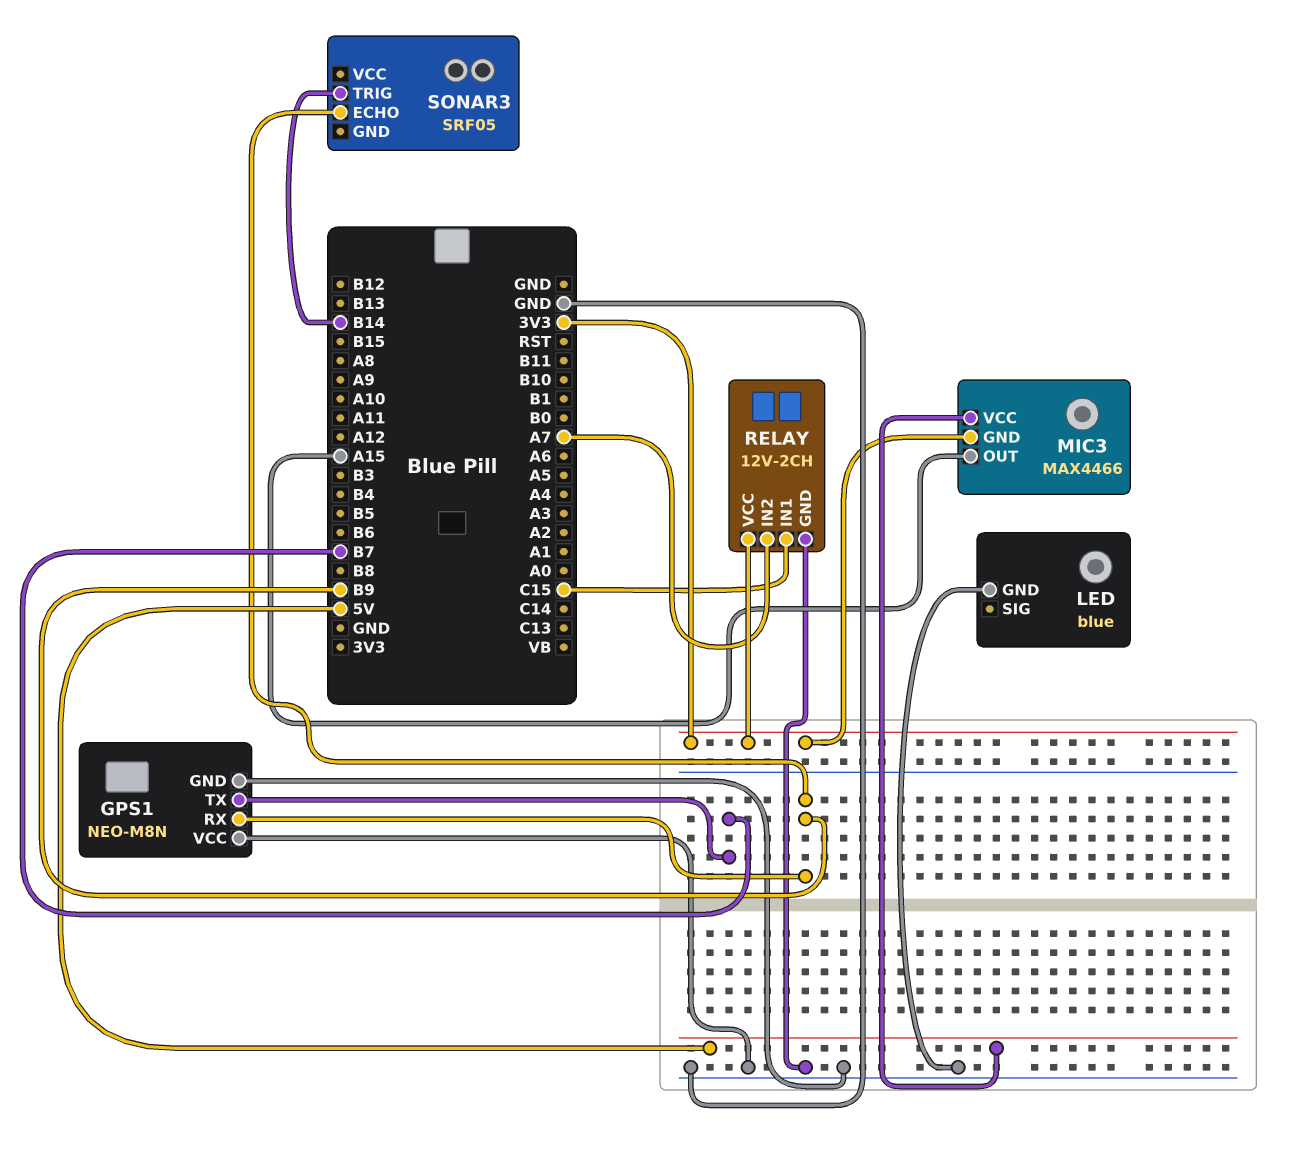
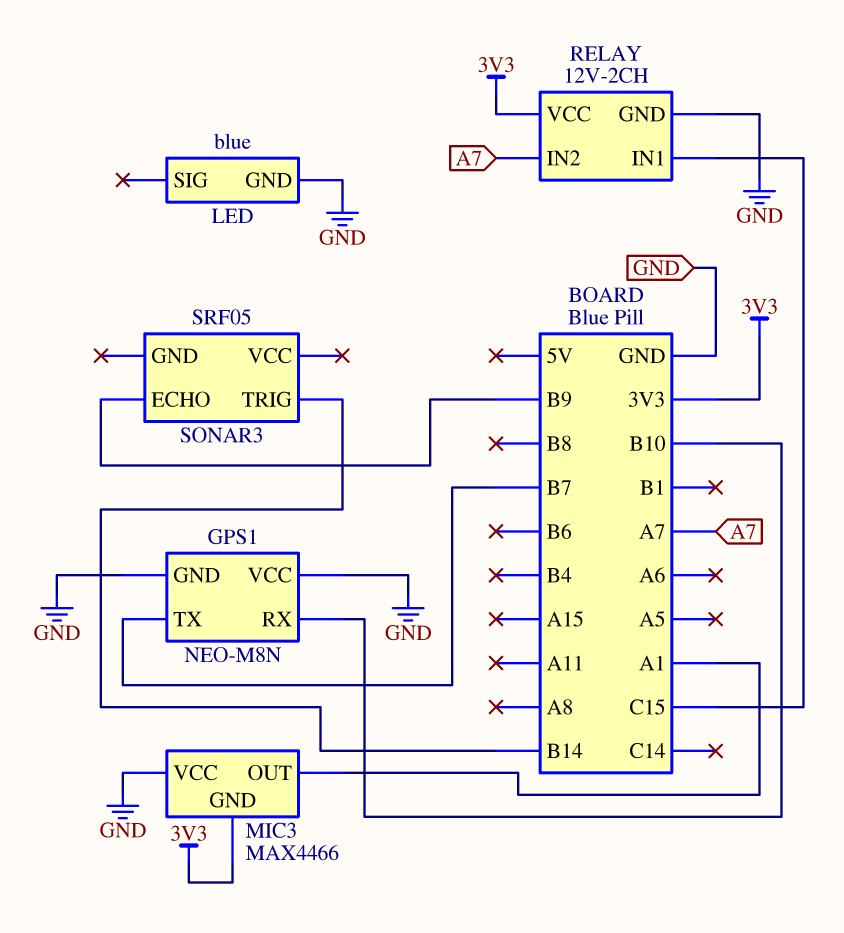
GPS1 pin RX: B9 -> B10
MIC3 pin OUT: A15 -> A1
MIC3 pin VCC: 5V -> GND

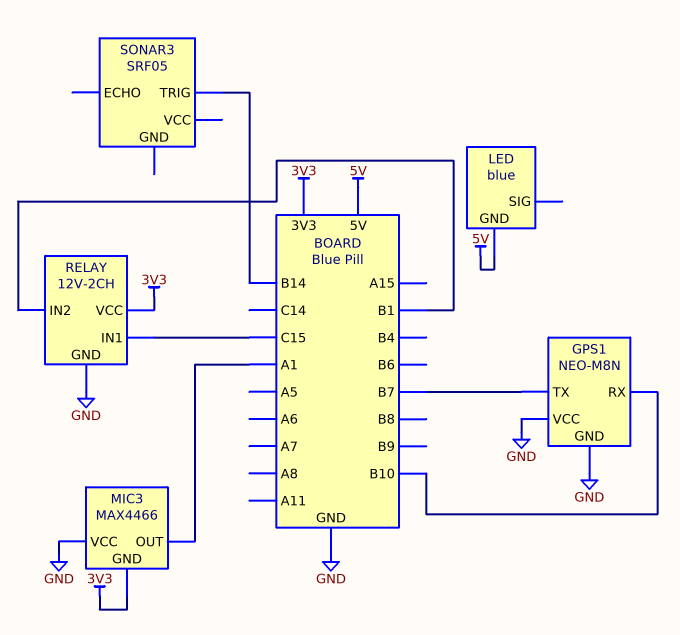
LED pin GND: GND -> 5V
RELAY pin IN2: A7 -> B1
SONAR3 pin ECHO: B9 -> none

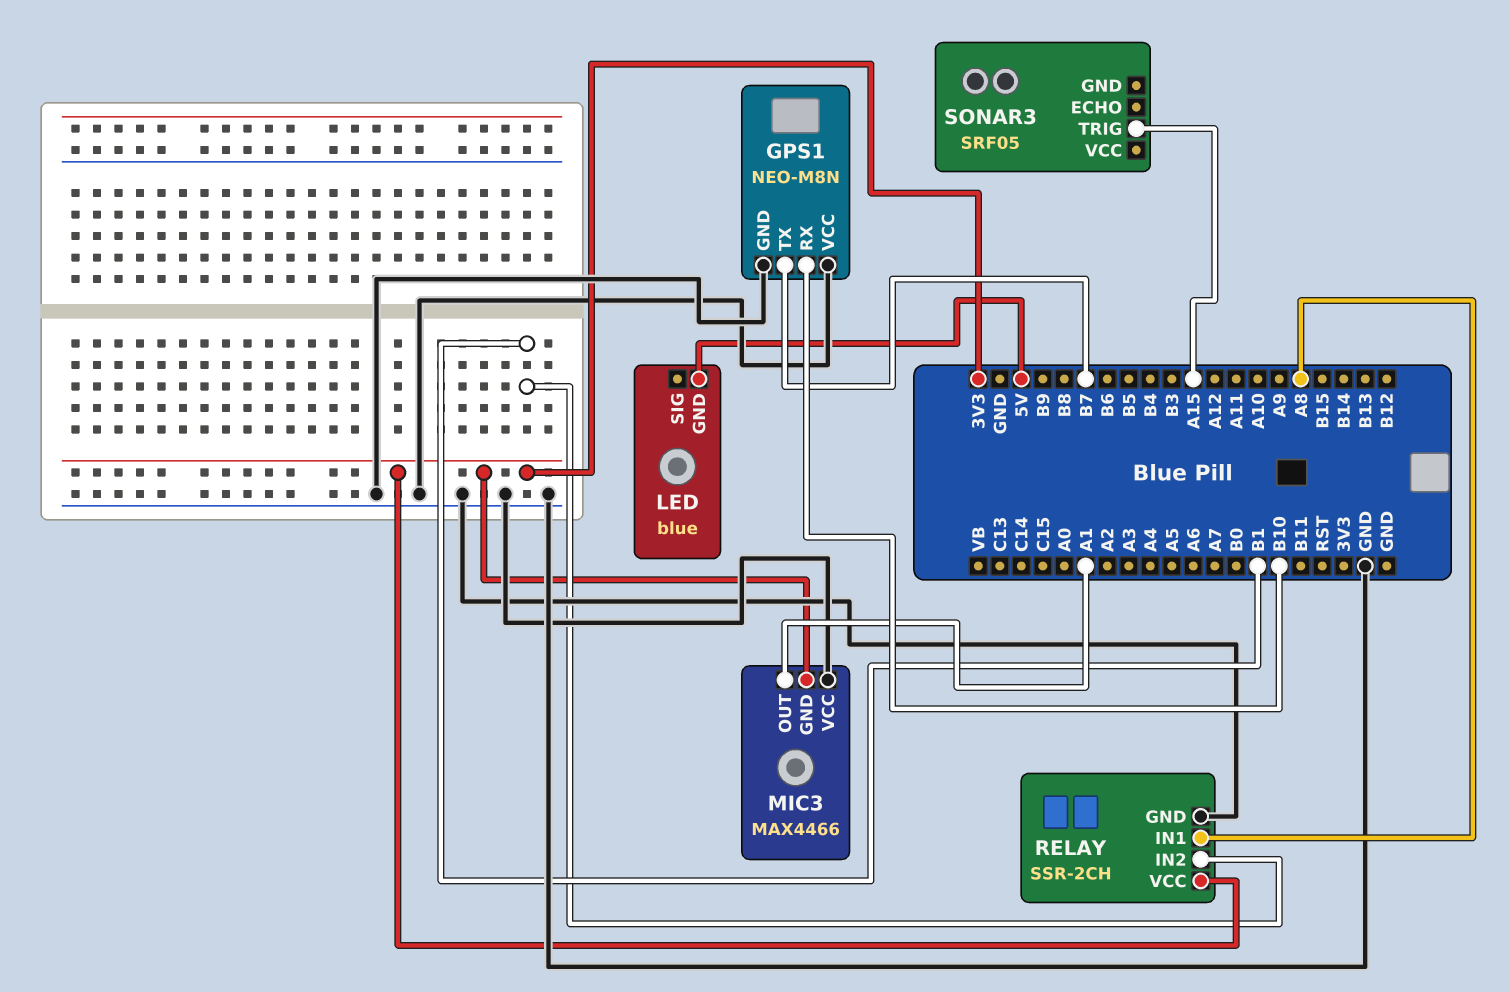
RELAY: 12V-2CH -> SSR-2CH
RELAY pin IN1: C15 -> A8
SONAR3 pin TRIG: B14 -> A15

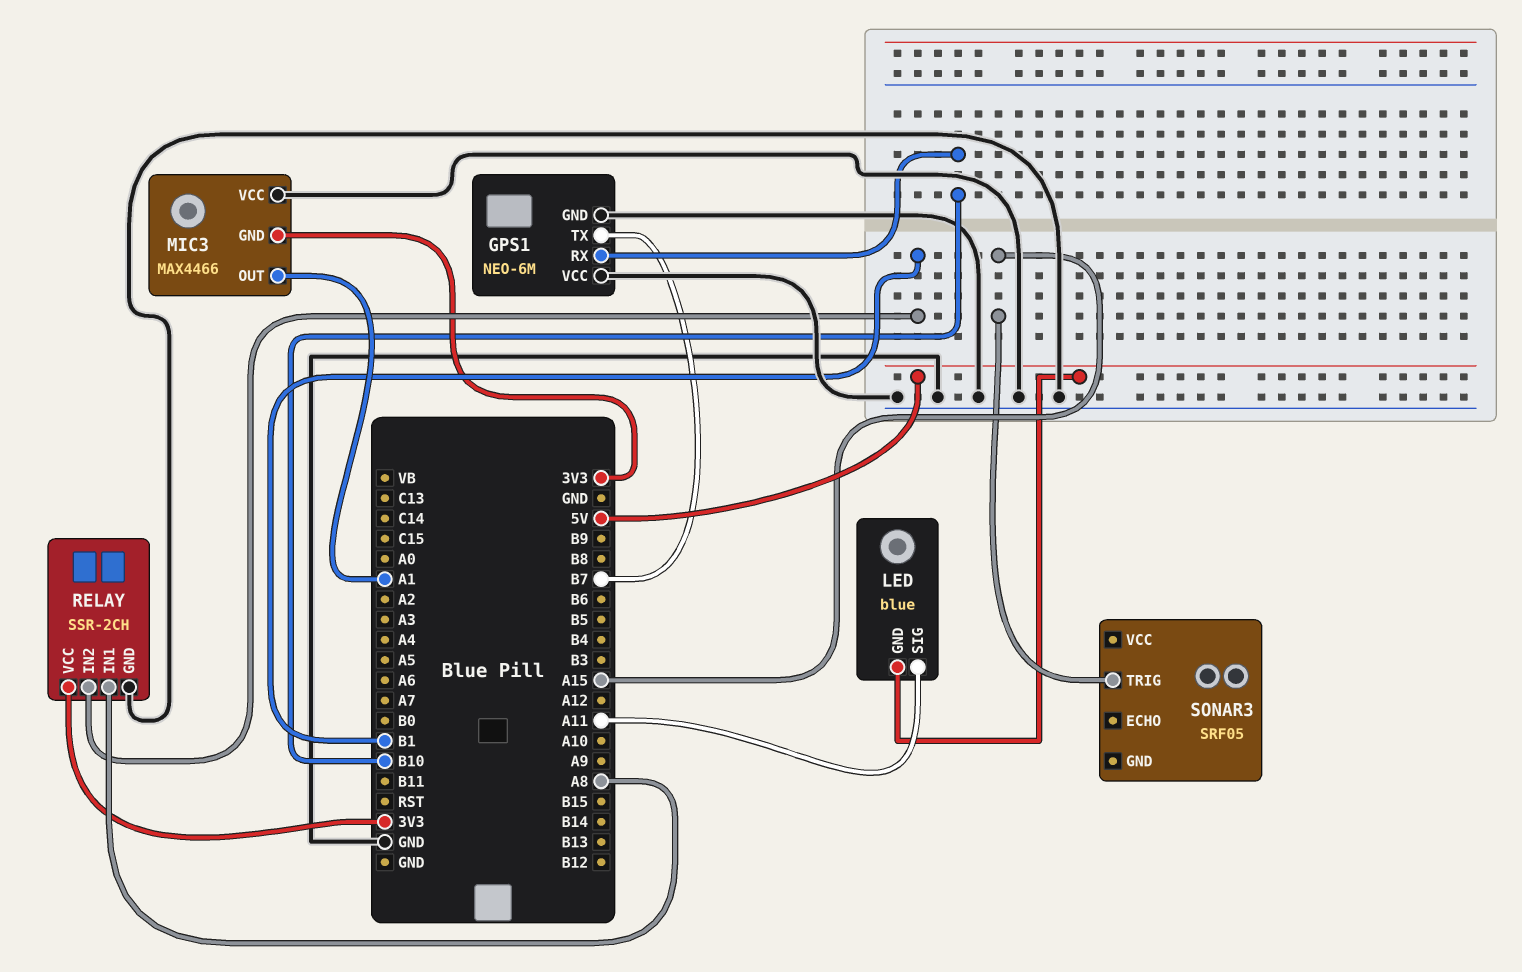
GPS1: NEO-M8N -> NEO-6M
LED pin SIG: none -> A11

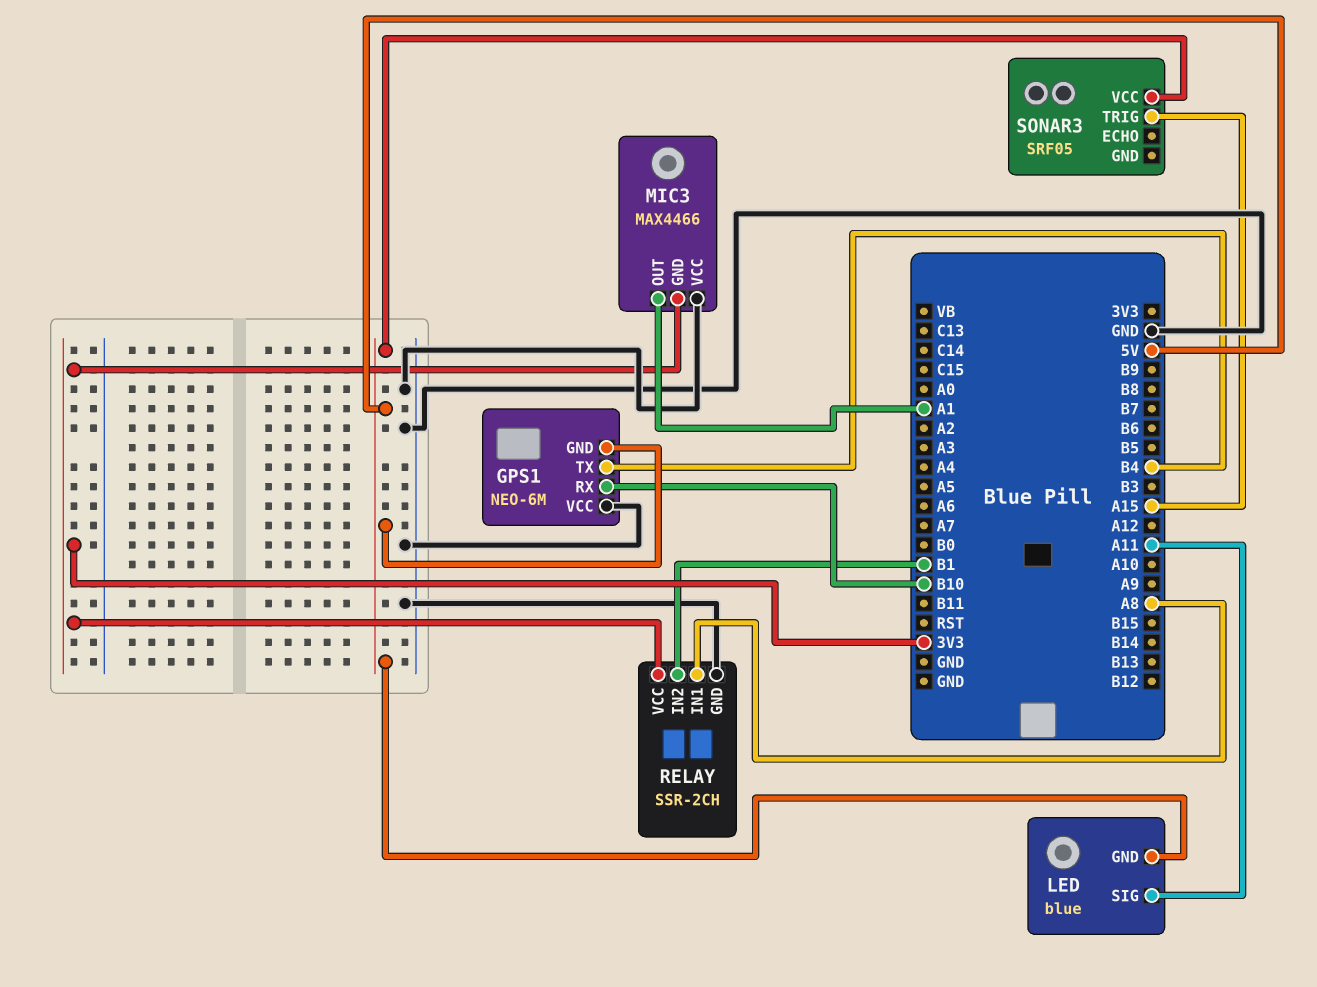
GPS1 pin GND: GND -> 5V
GPS1 pin TX: B7 -> B4
SONAR3 pin VCC: none -> 5V

